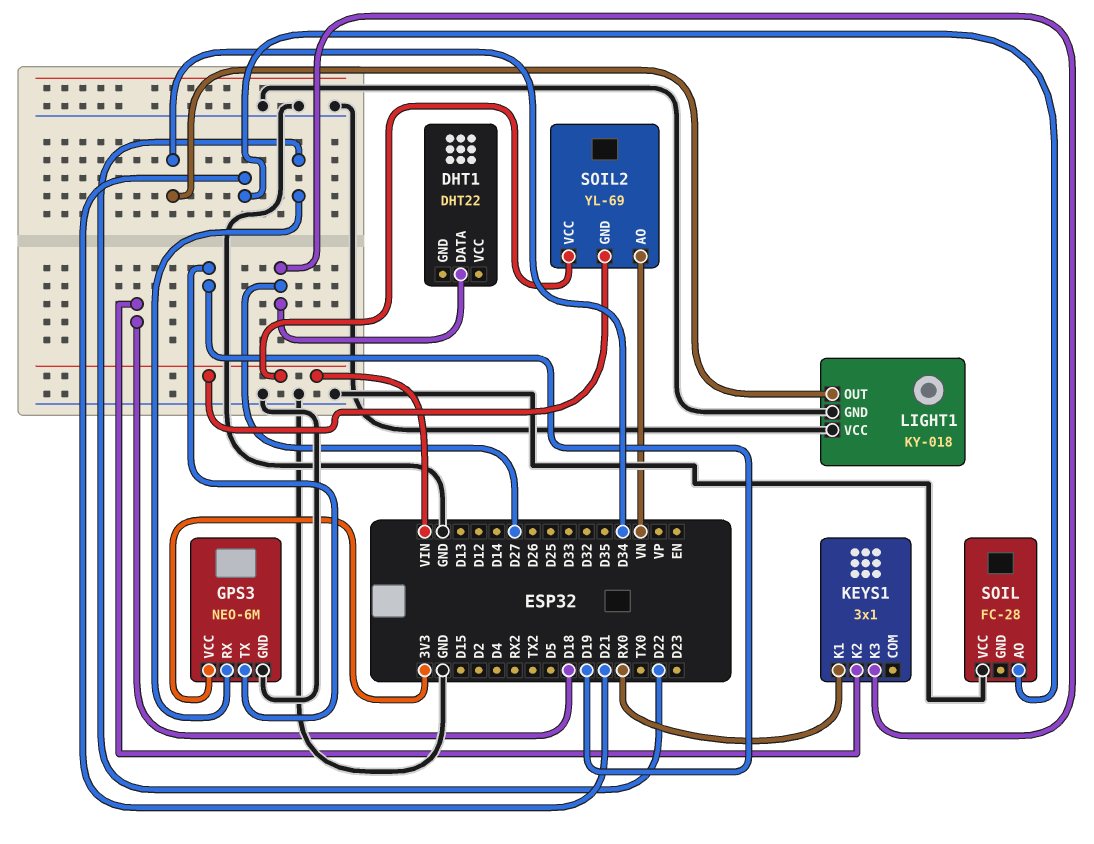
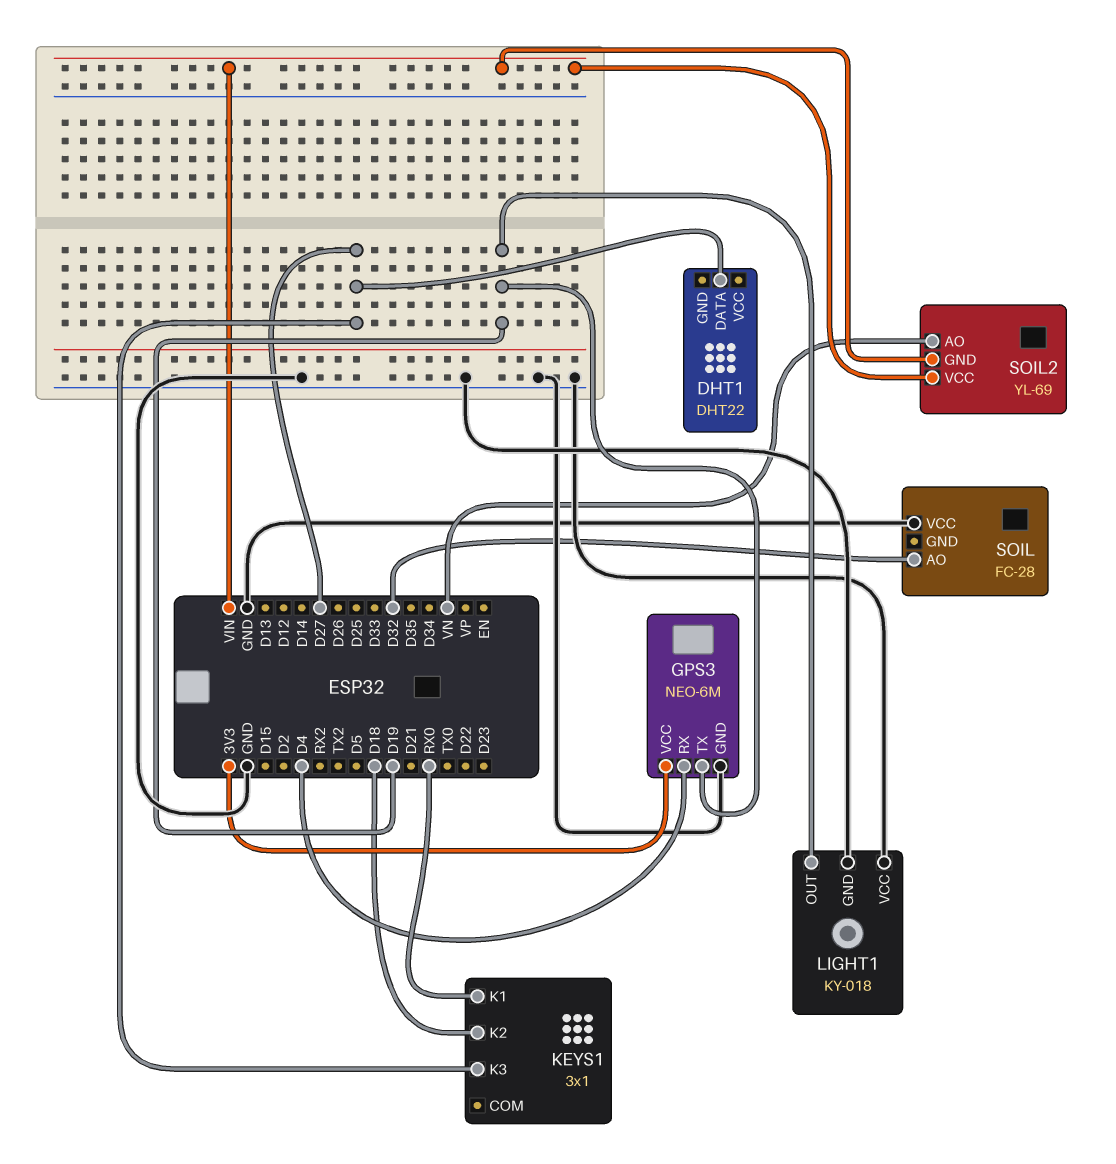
GPS3 pin RX: D22 -> D4
LIGHT1 pin OUT: D34 -> D19
SOIL pin AO: D21 -> D32

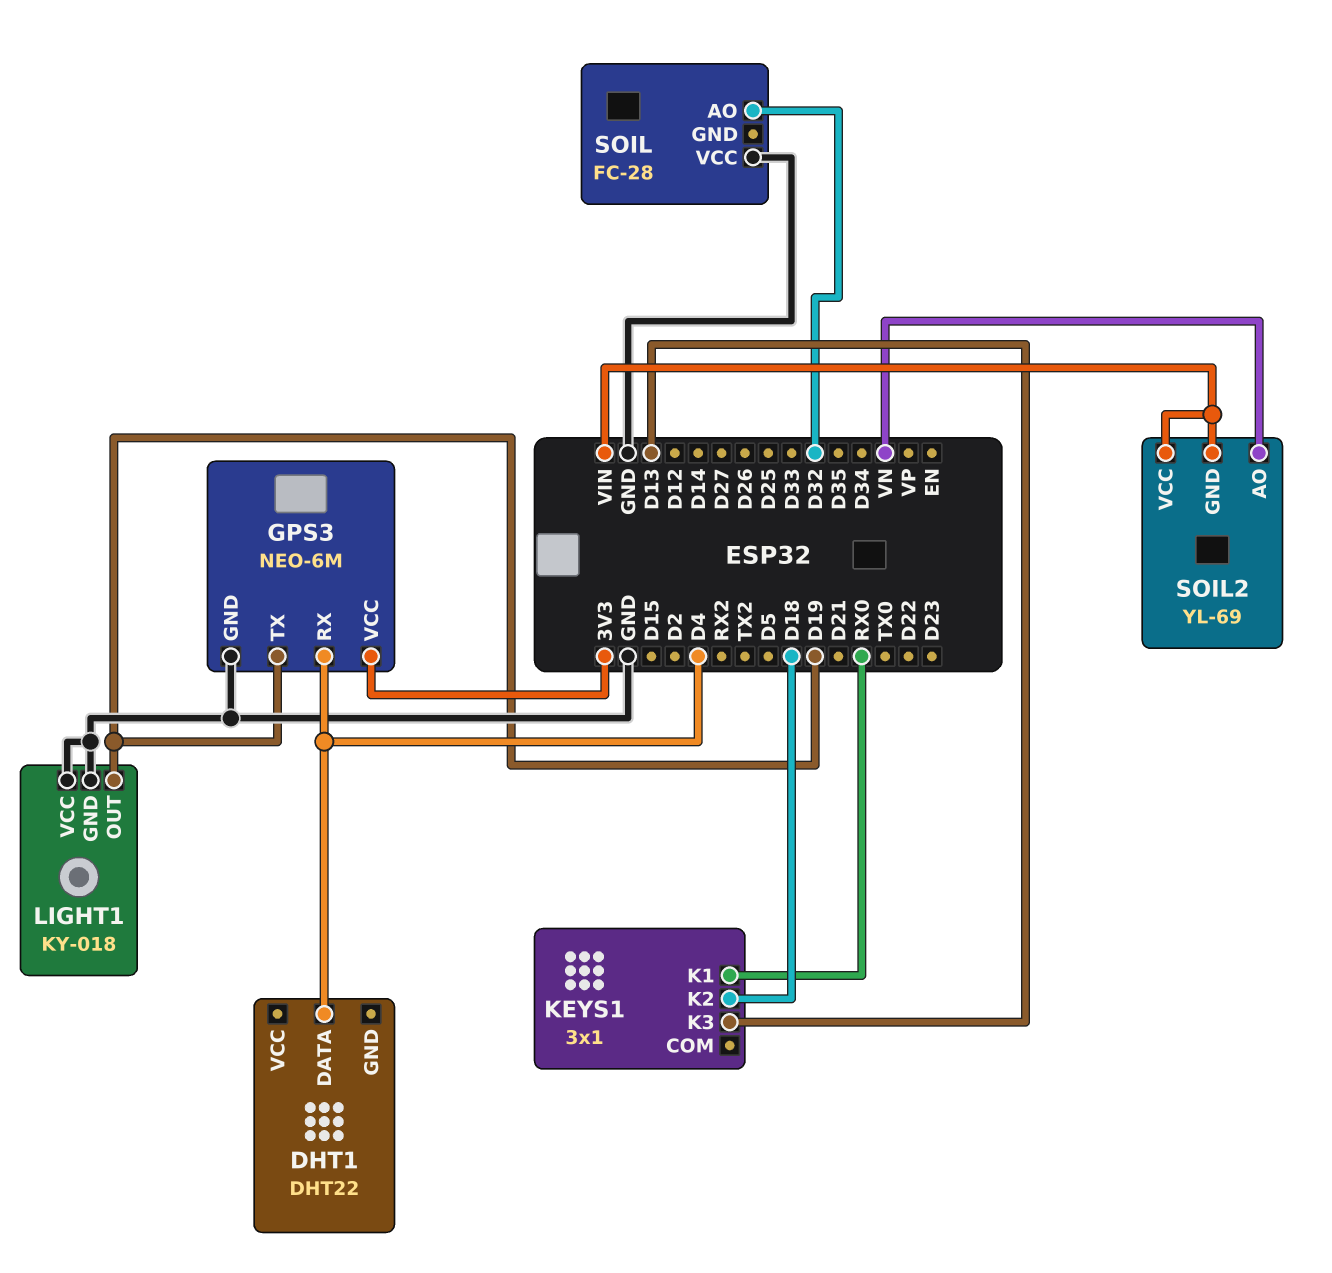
DHT1 pin DATA: D27 -> D4
KEYS1 pin K3: D27 -> D13

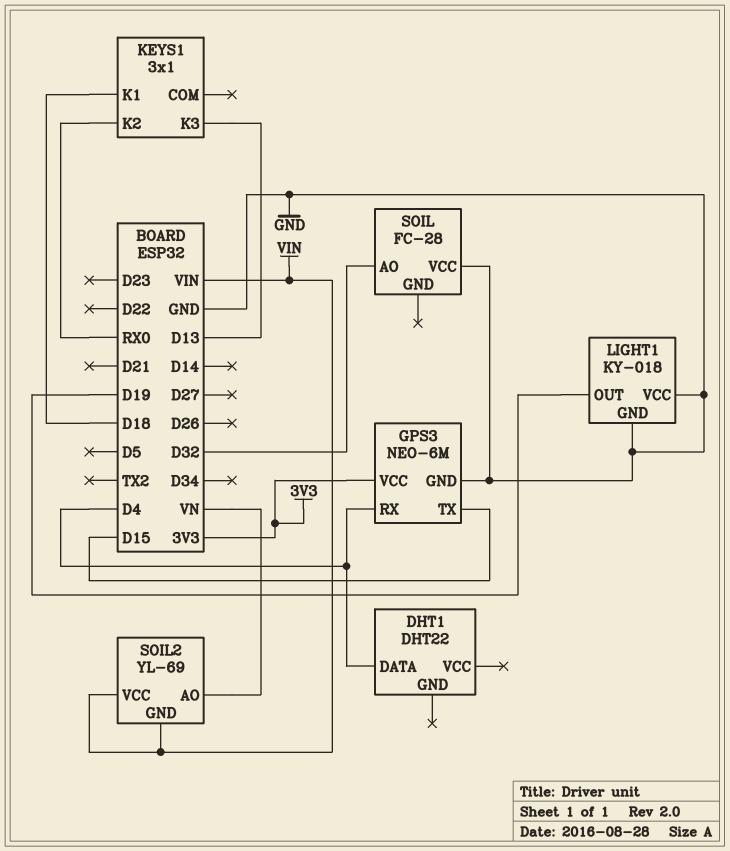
GPS3 pin TX: D19 -> D15
KEYS1 pin K1: RX0 -> D18
KEYS1 pin K2: D18 -> RX0

